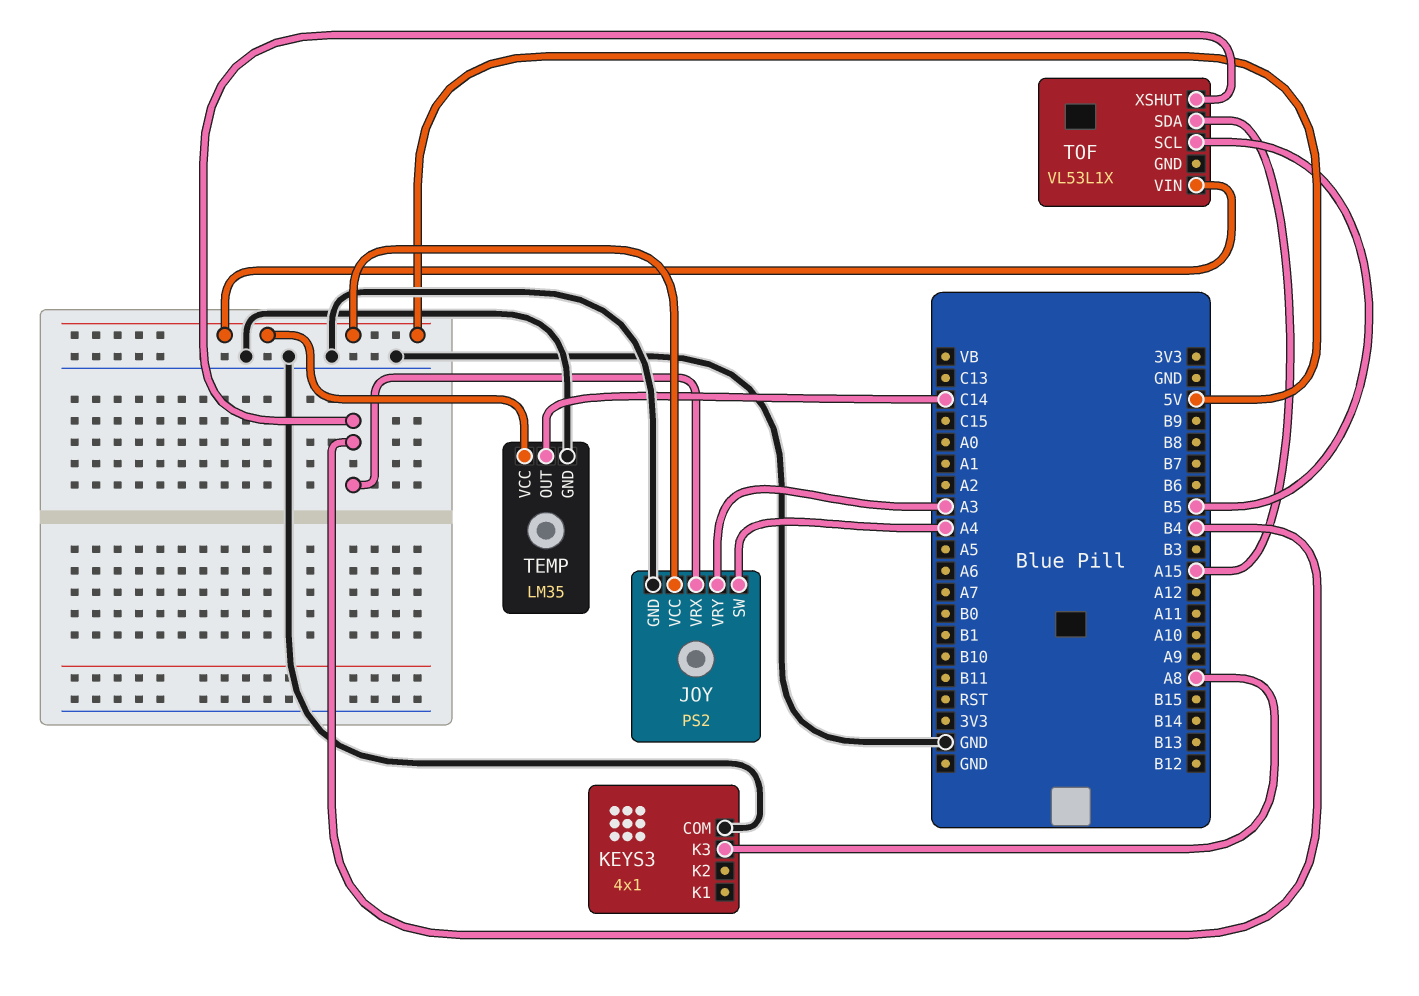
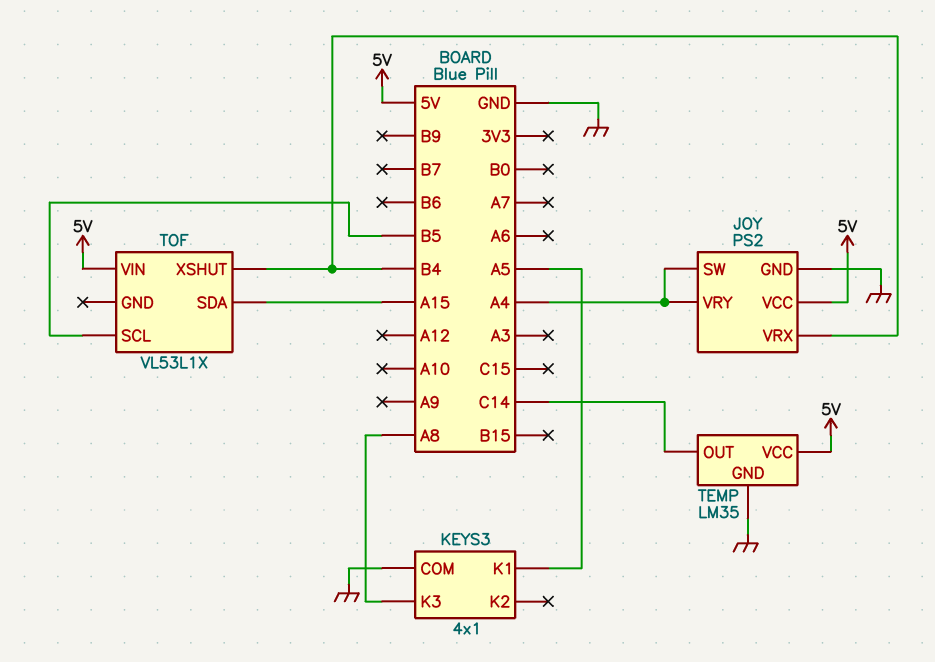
JOY pin VRY: A3 -> A4
KEYS3 pin K1: none -> A5

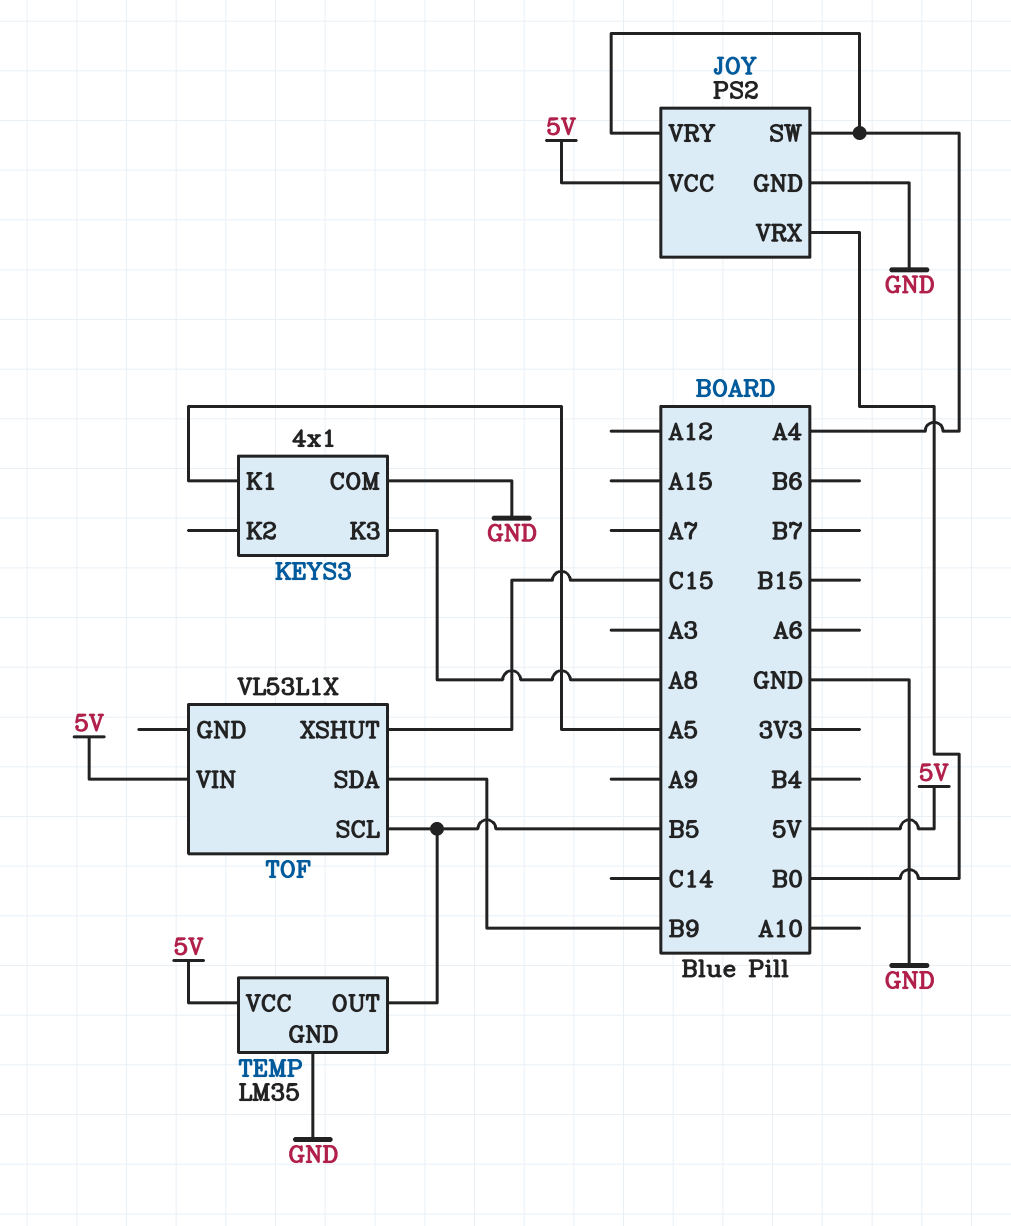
JOY pin VRX: B4 -> B0
TEMP pin OUT: C14 -> B5
TOF pin SDA: A15 -> B9
TOF pin XSHUT: B4 -> C15

